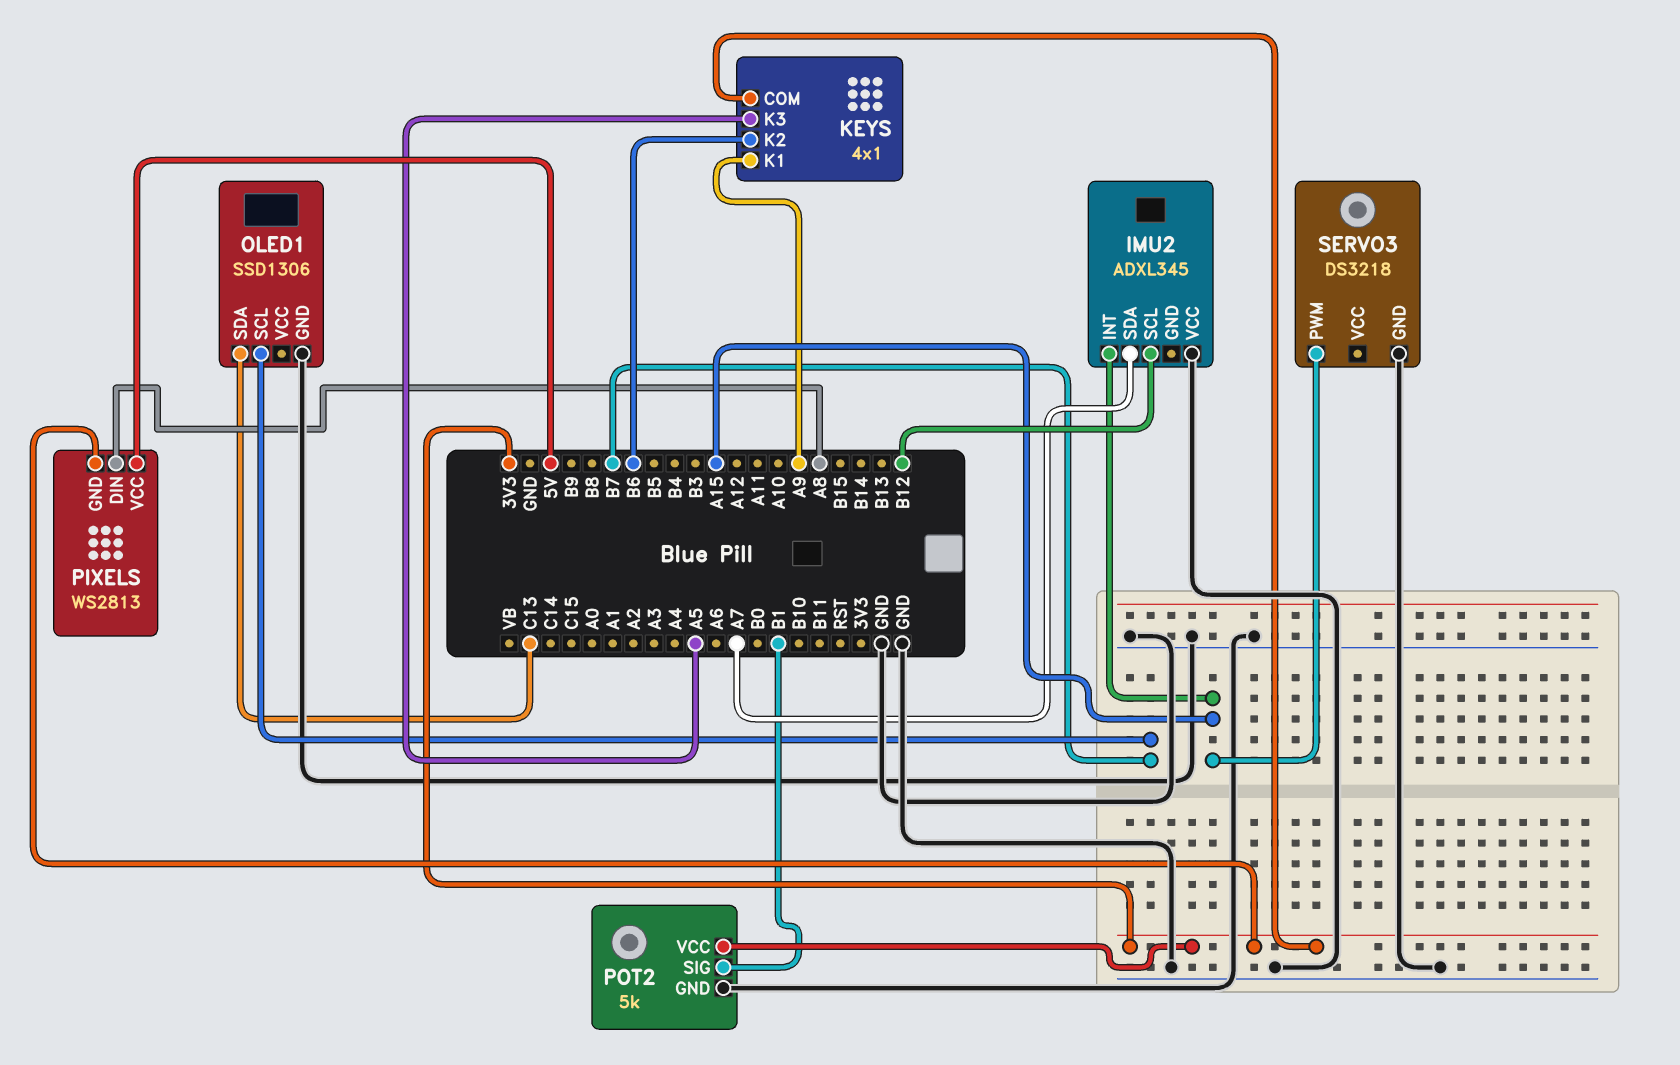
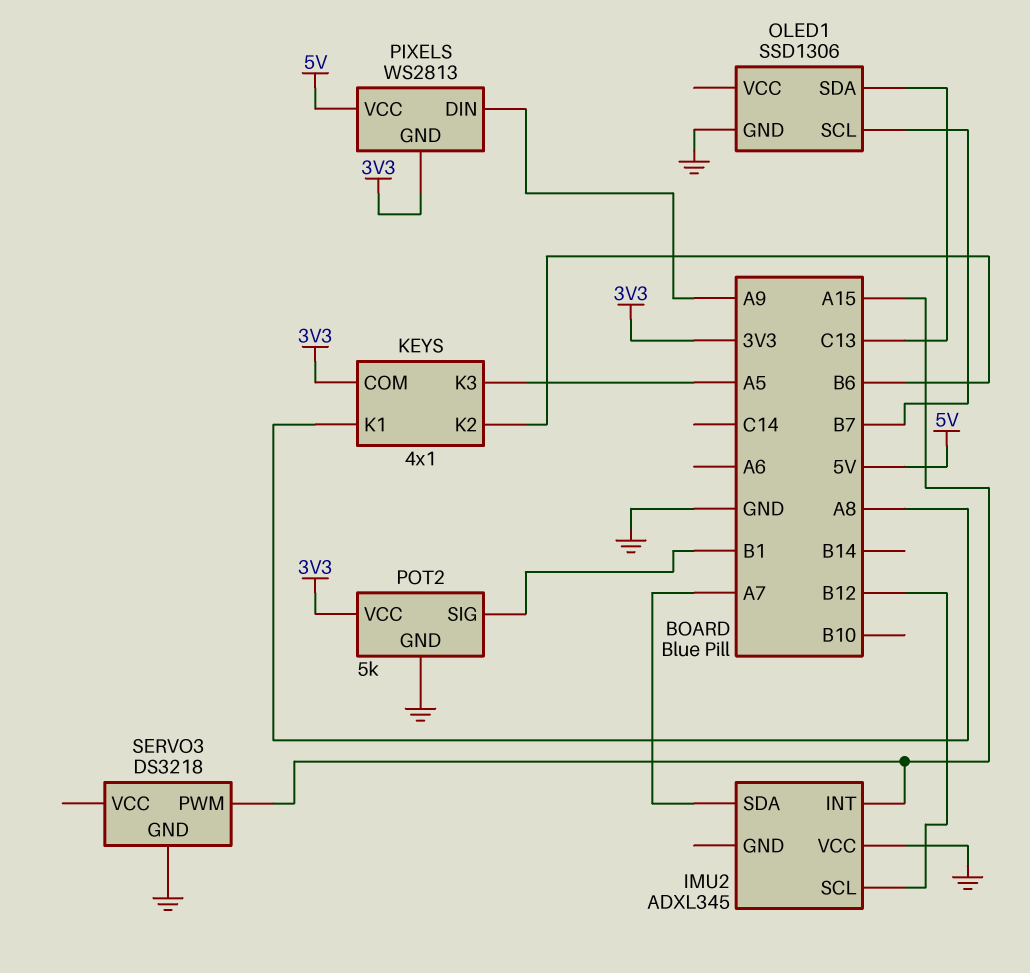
KEYS pin K1: A9 -> A8
PIXELS pin DIN: A8 -> A9

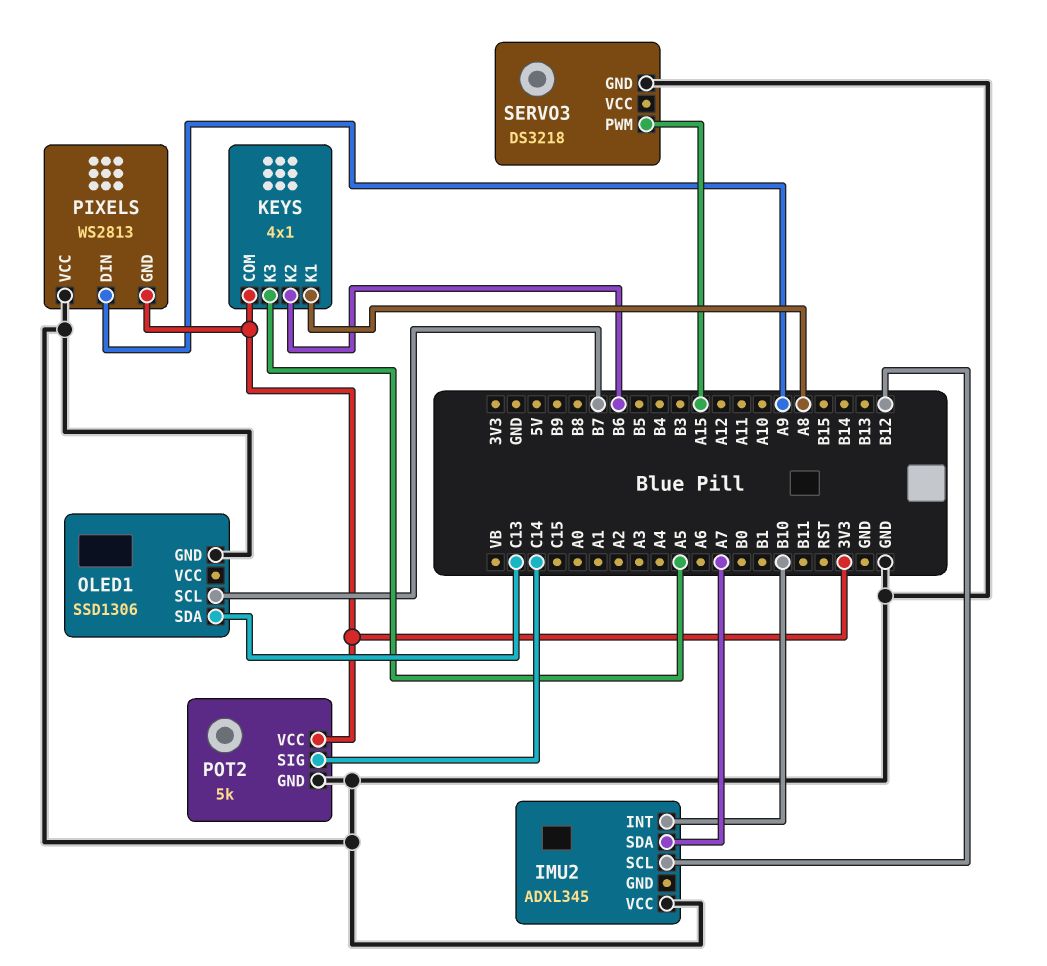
IMU2 pin INT: A15 -> B10
PIXELS pin VCC: 5V -> GND
POT2 pin SIG: B1 -> C14

